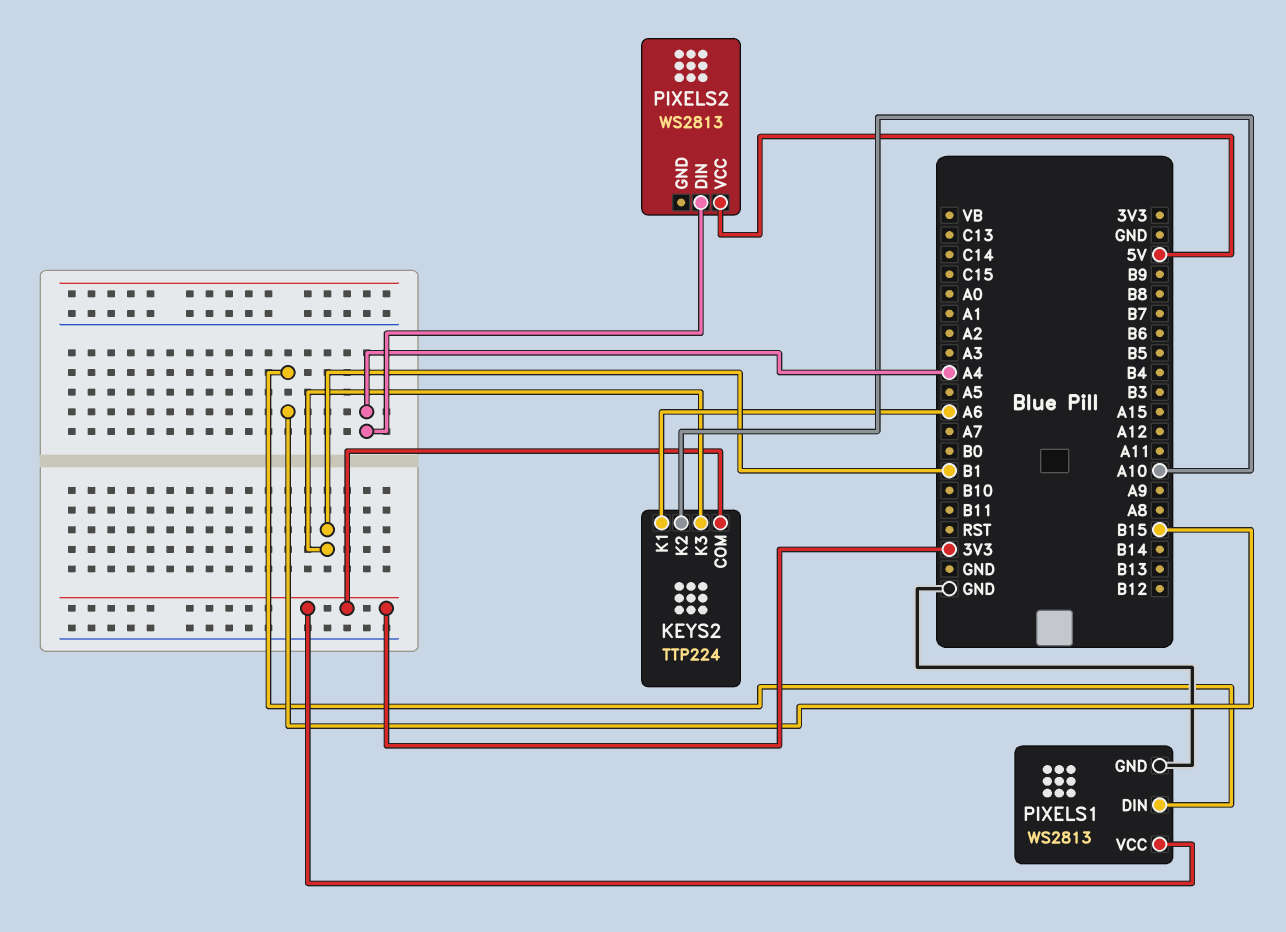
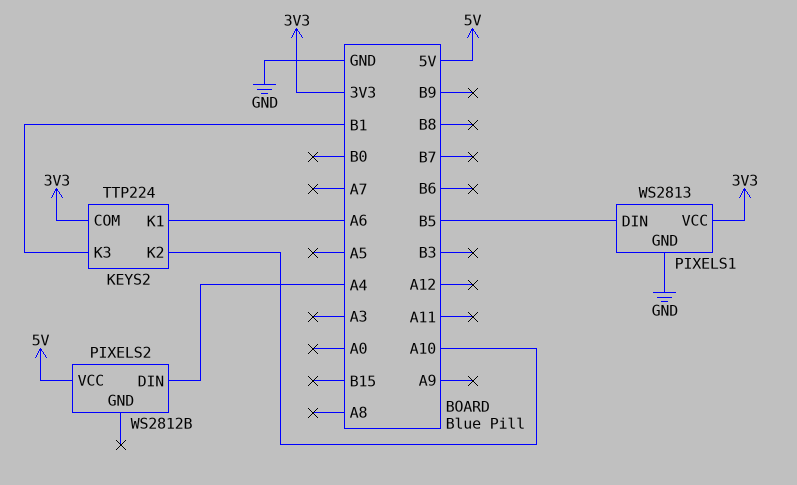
PIXELS1 pin DIN: B15 -> B5
PIXELS2: WS2813 -> WS2812B

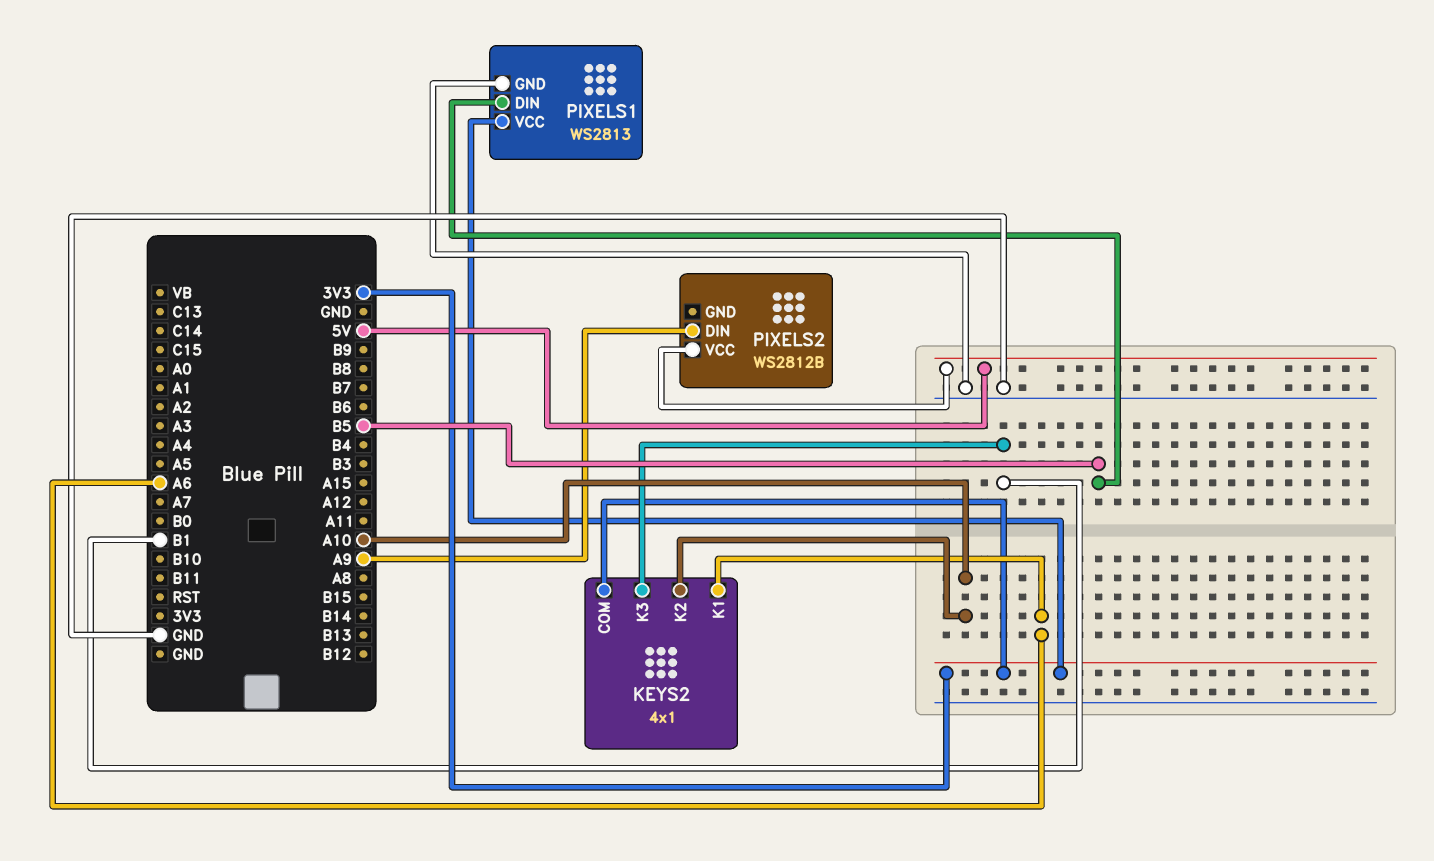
KEYS2: TTP224 -> 4x1
PIXELS2 pin DIN: A4 -> A9

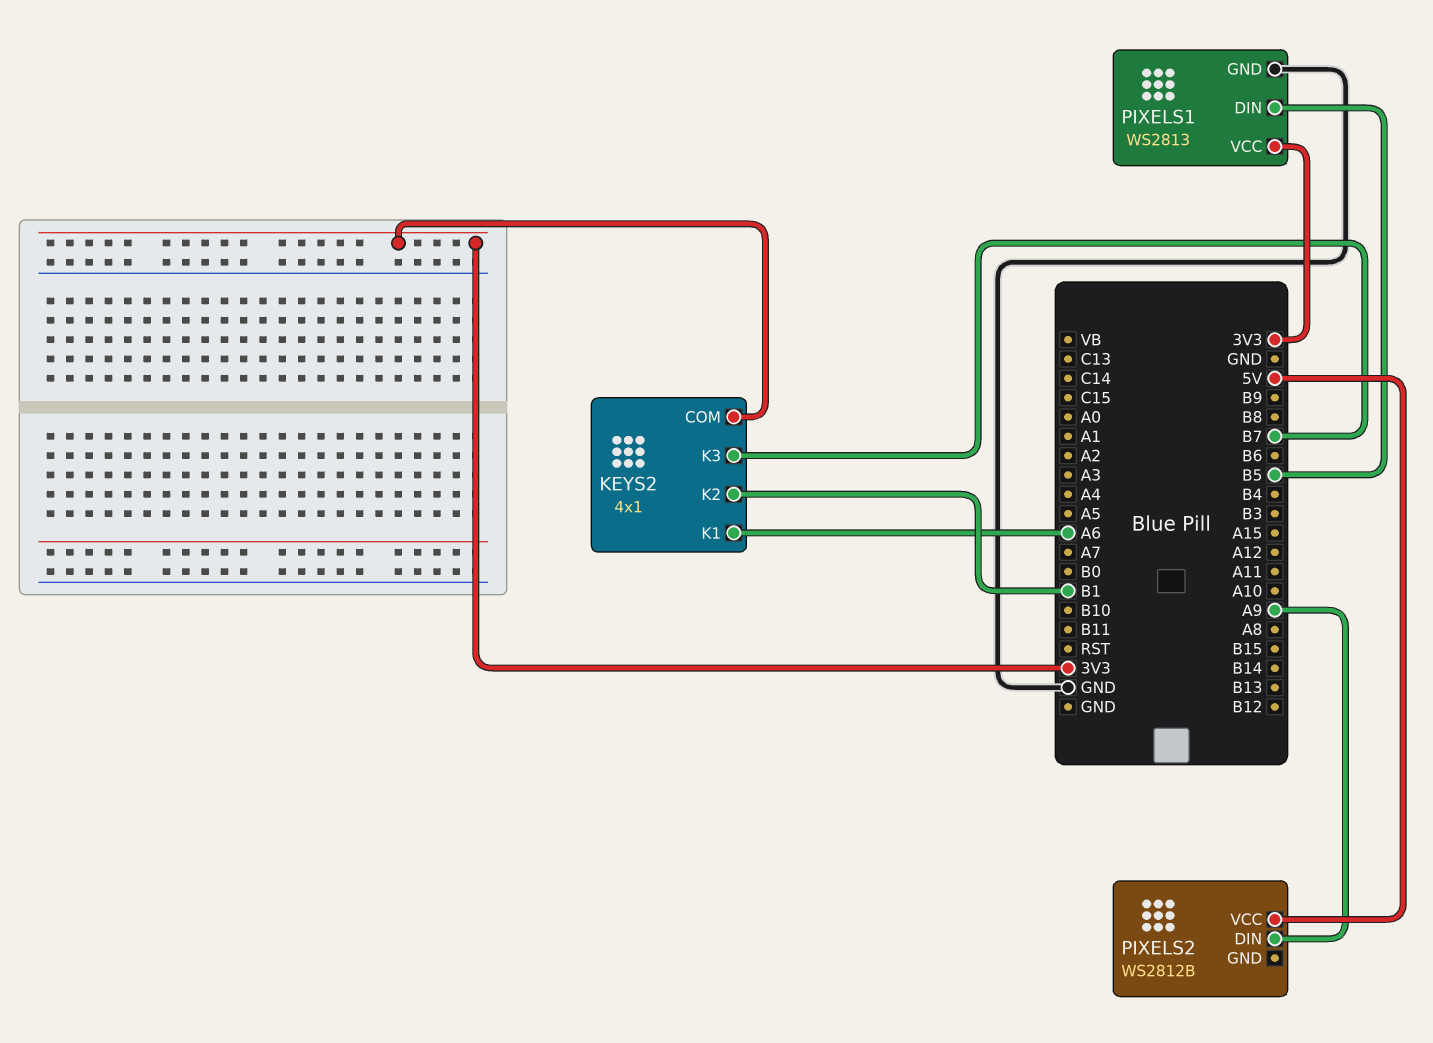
KEYS2 pin K2: A10 -> B1
KEYS2 pin K3: B1 -> B7

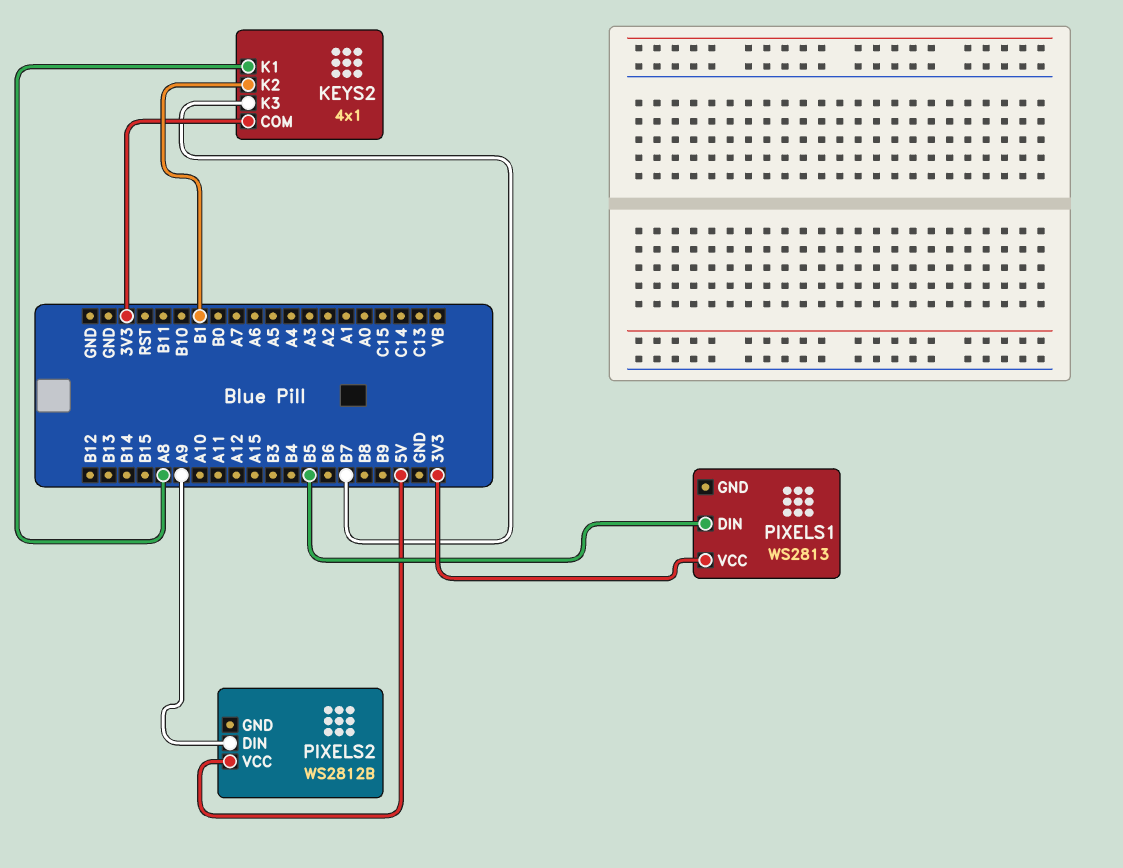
KEYS2 pin K1: A6 -> A8
PIXELS1 pin GND: GND -> none

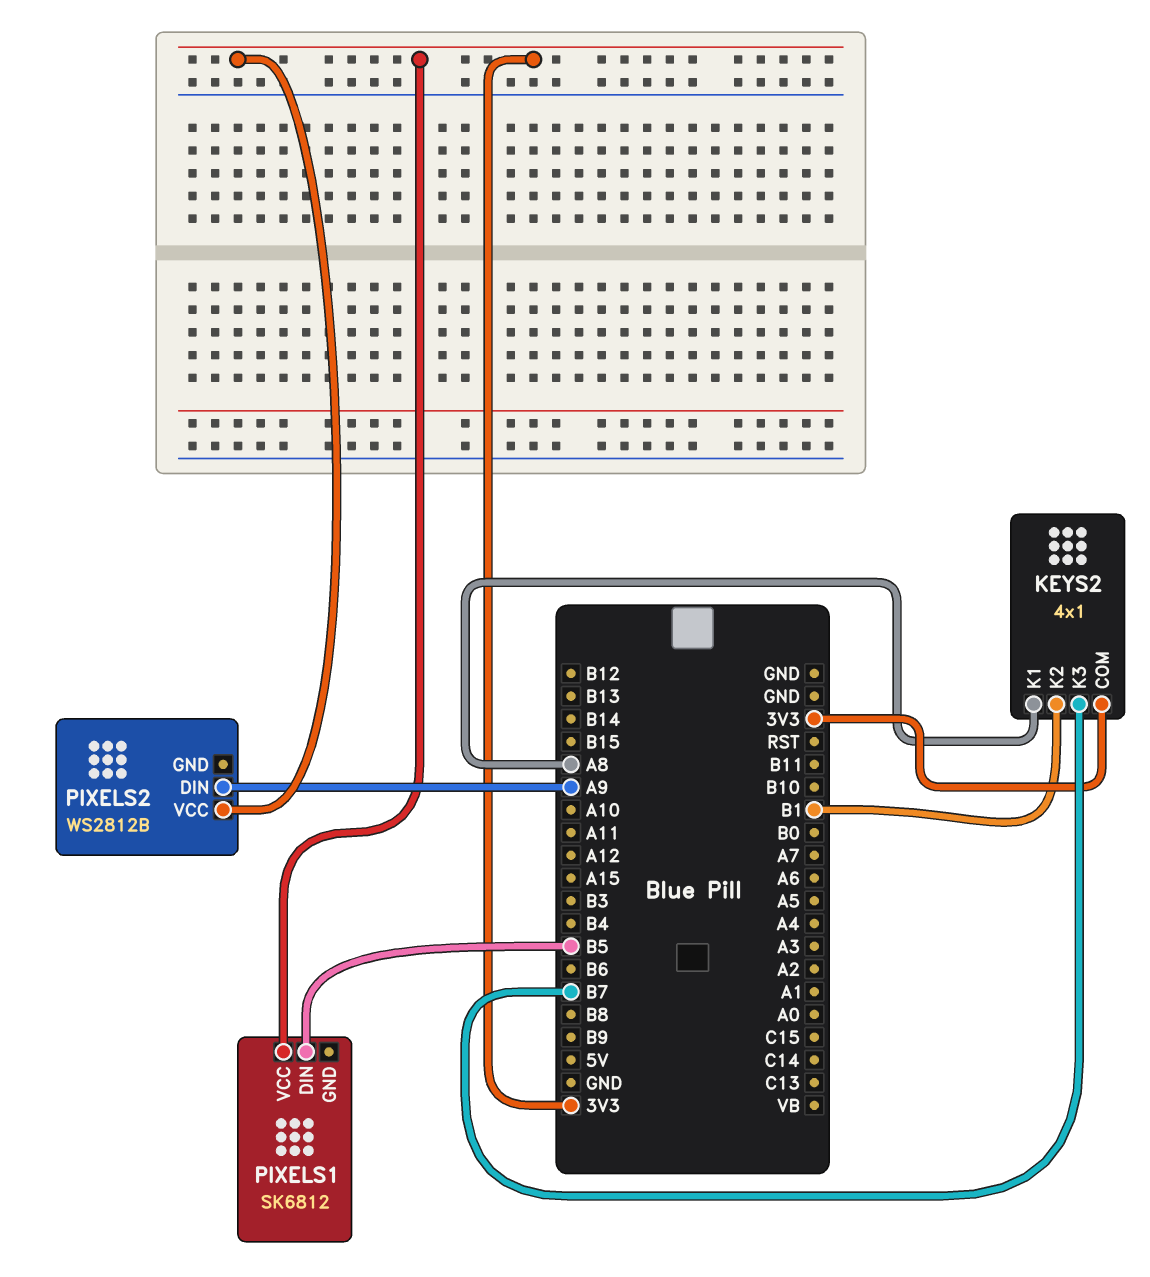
PIXELS1: WS2813 -> SK6812
PIXELS2 pin VCC: 5V -> 3V3

